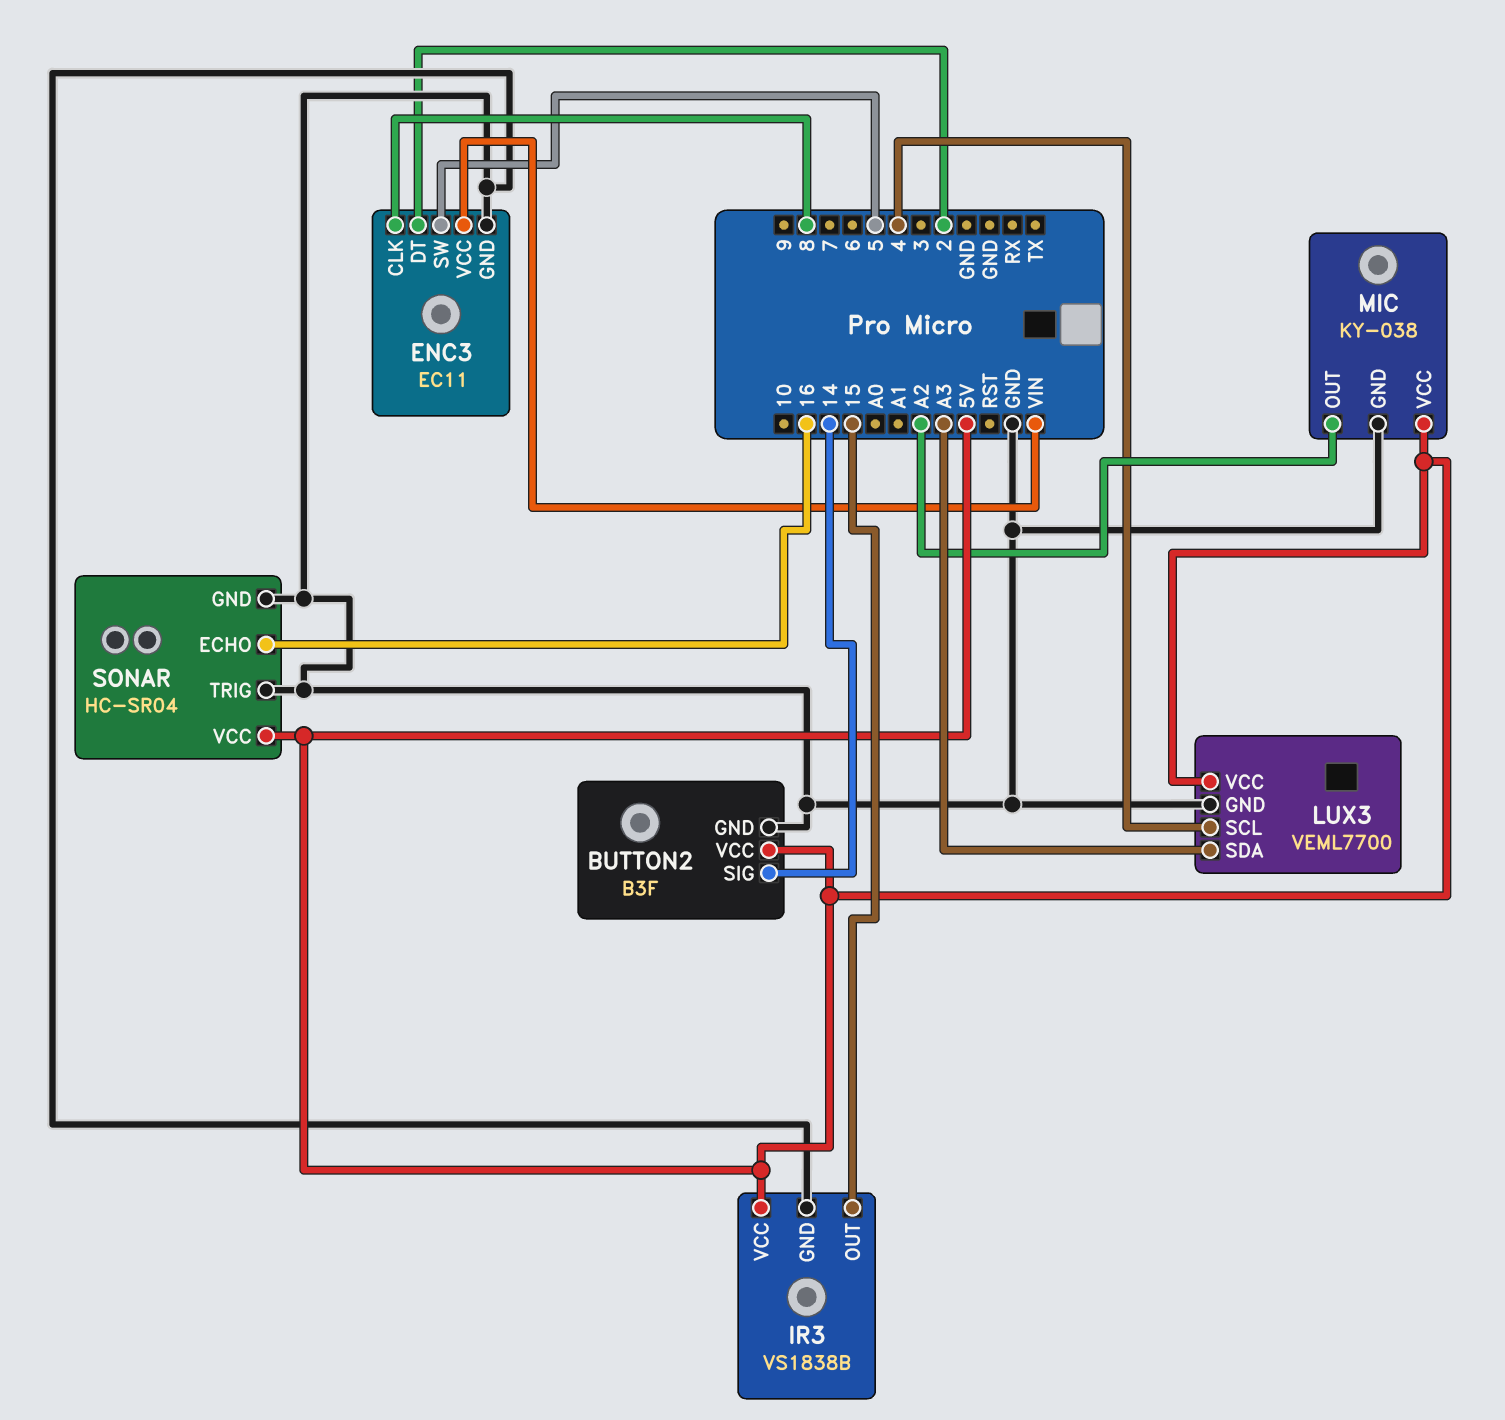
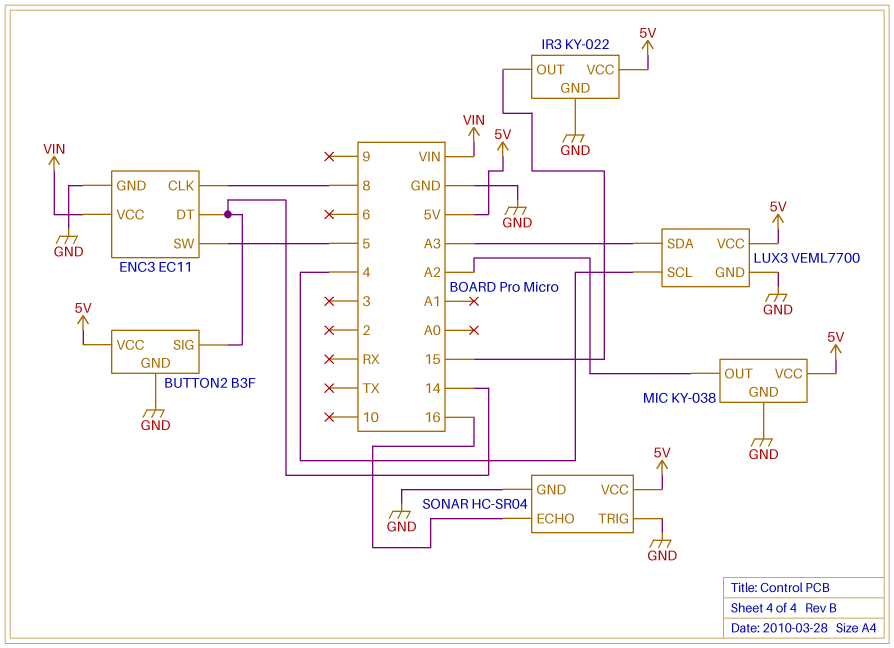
ENC3 pin DT: 2 -> 14
IR3: VS1838B -> KY-022

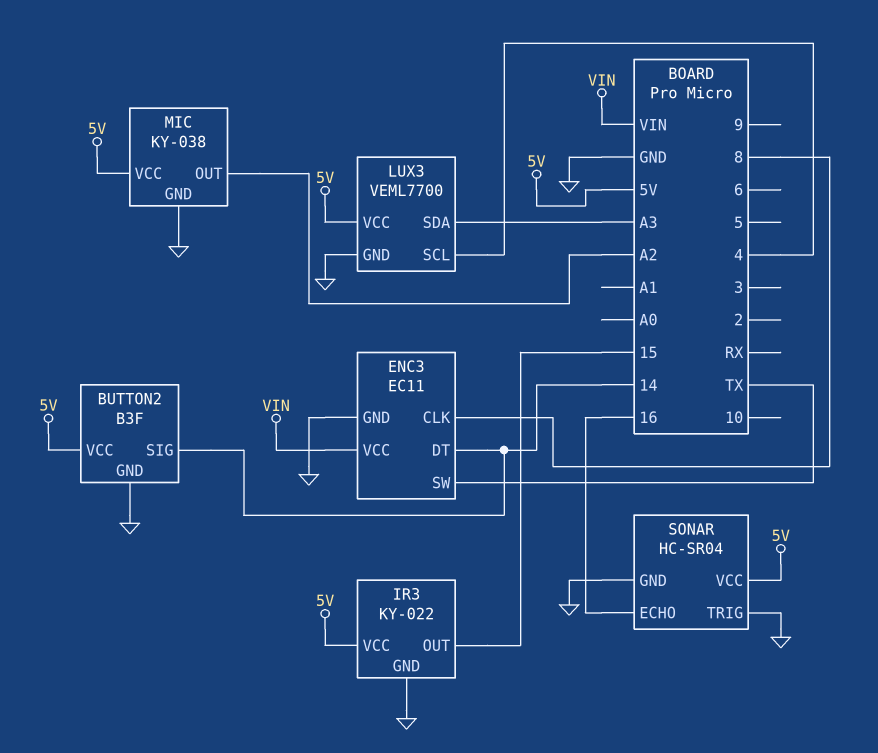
ENC3 pin SW: 5 -> TX

